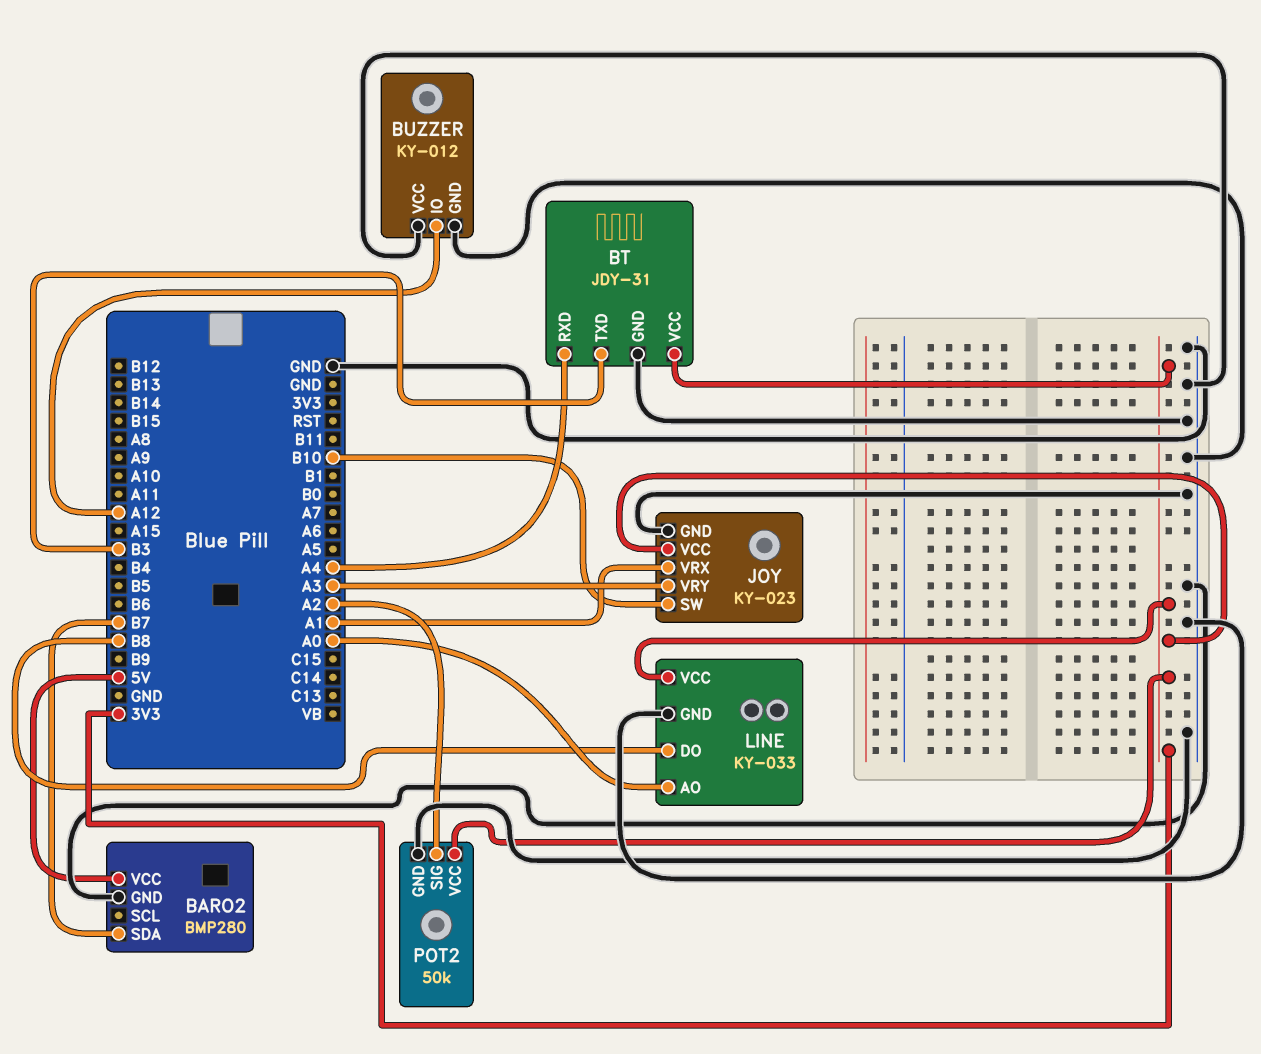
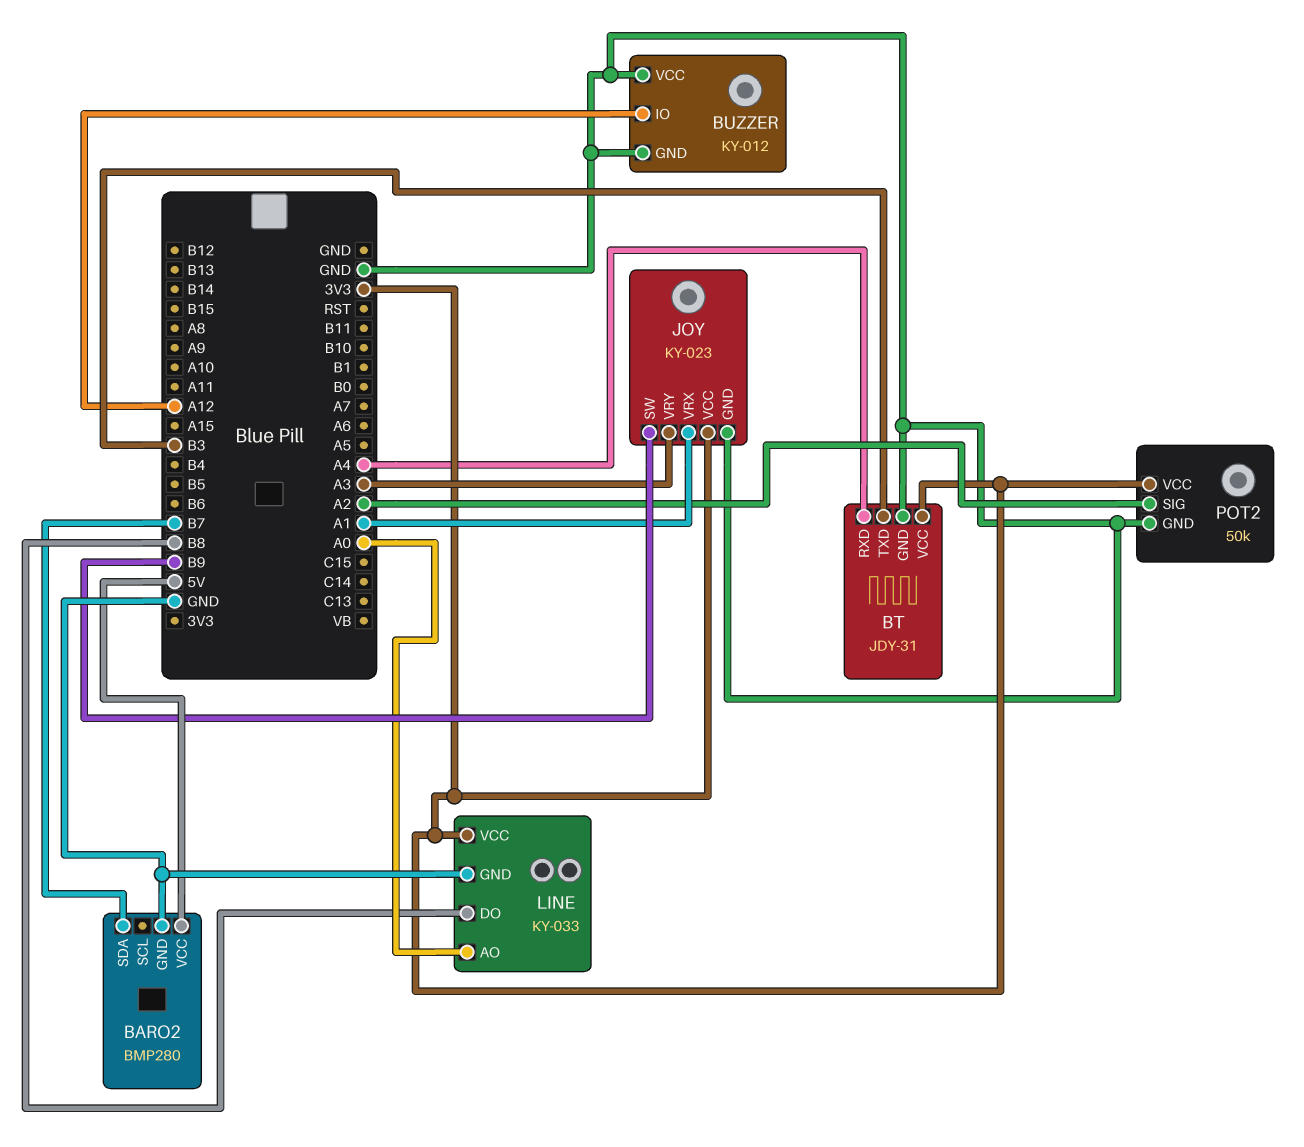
JOY pin SW: B10 -> B9

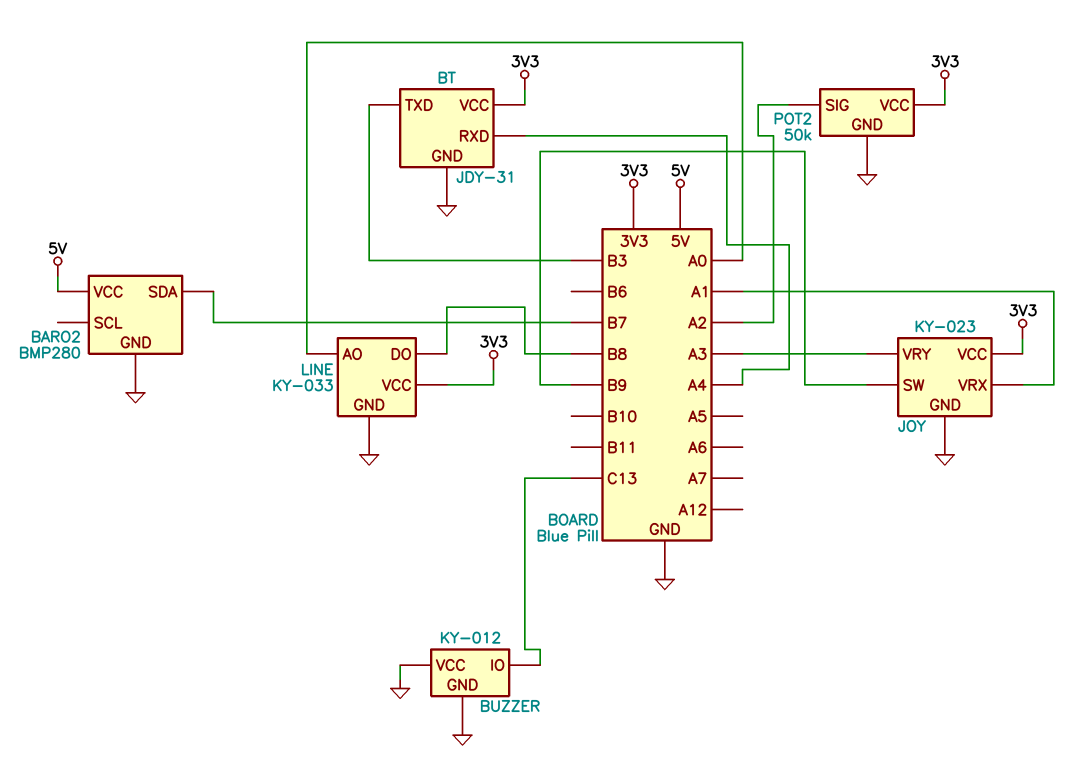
BUZZER pin IO: A12 -> C13

